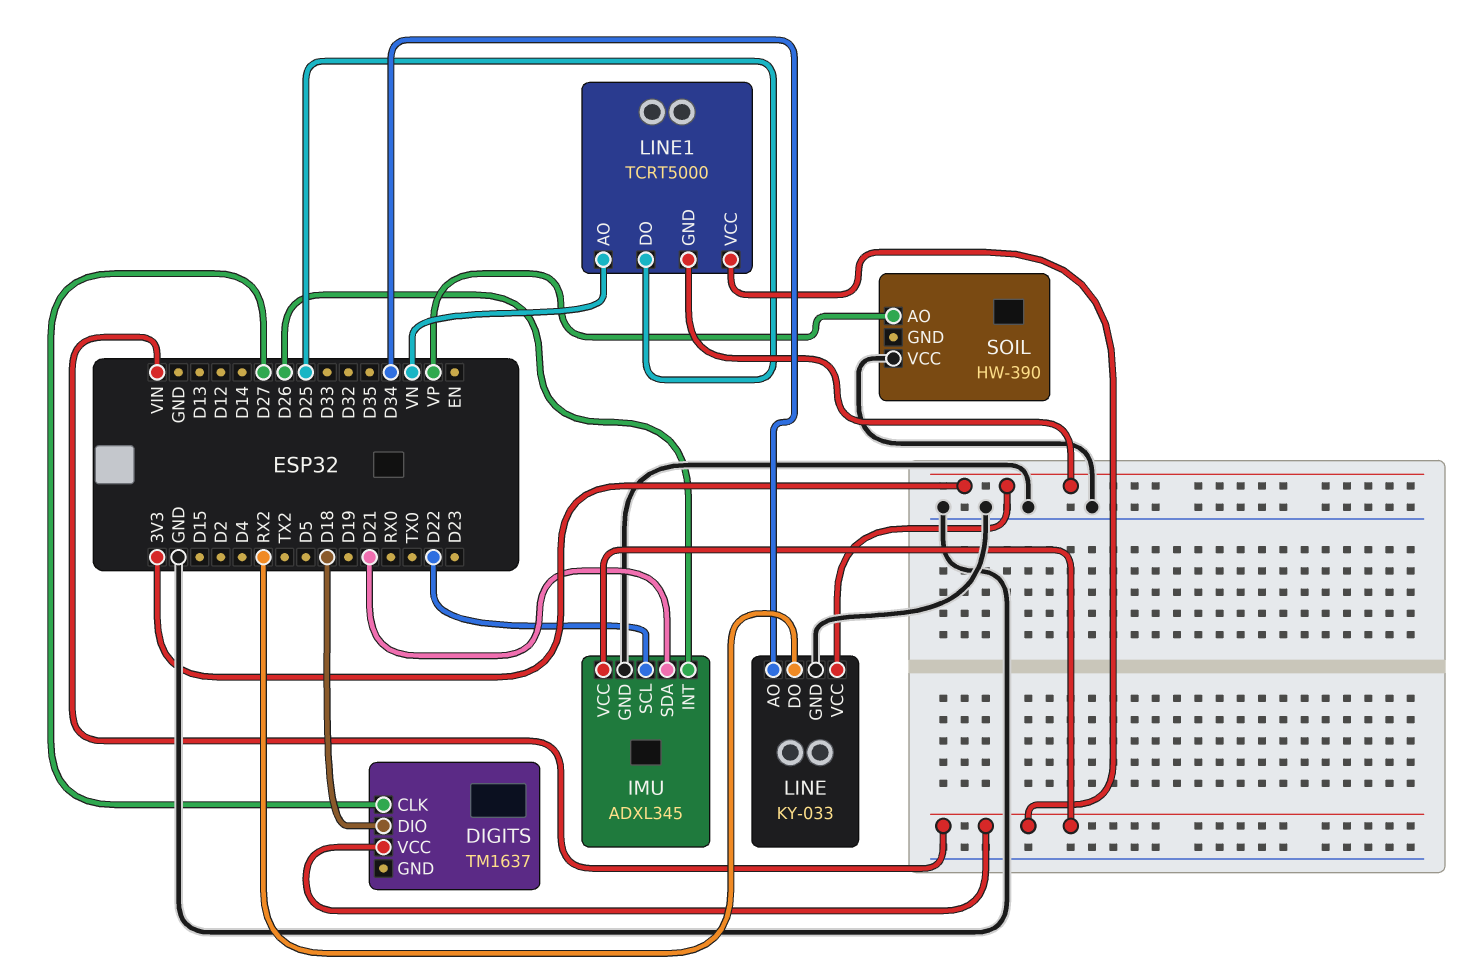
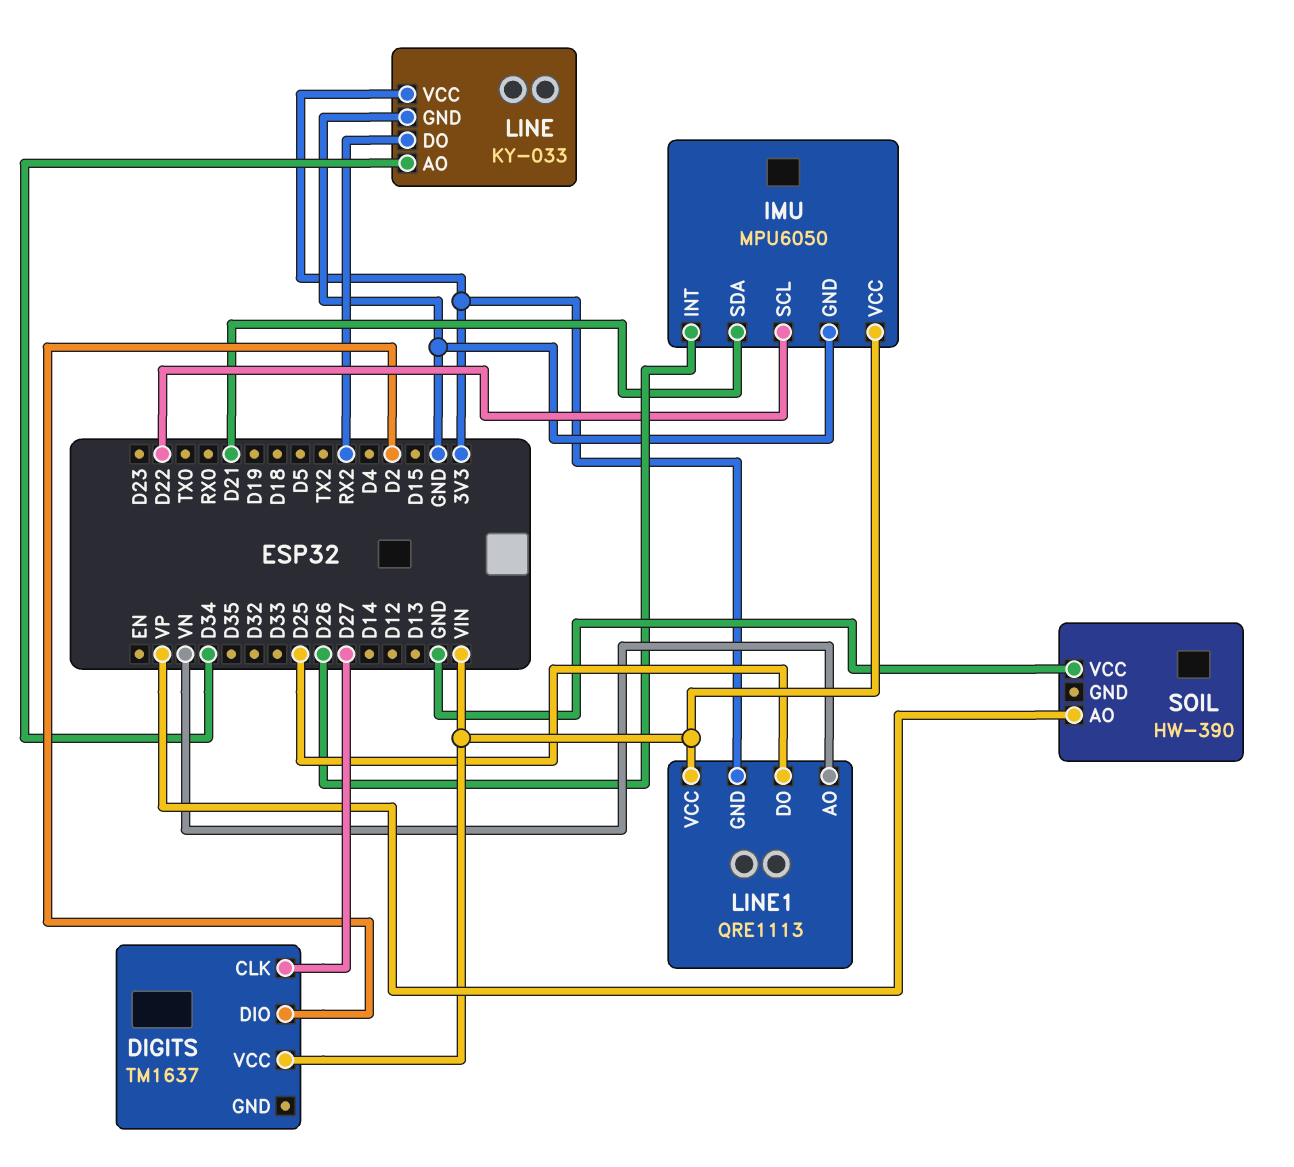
DIGITS pin DIO: D18 -> D2
IMU: ADXL345 -> MPU6050
LINE1: TCRT5000 -> QRE1113

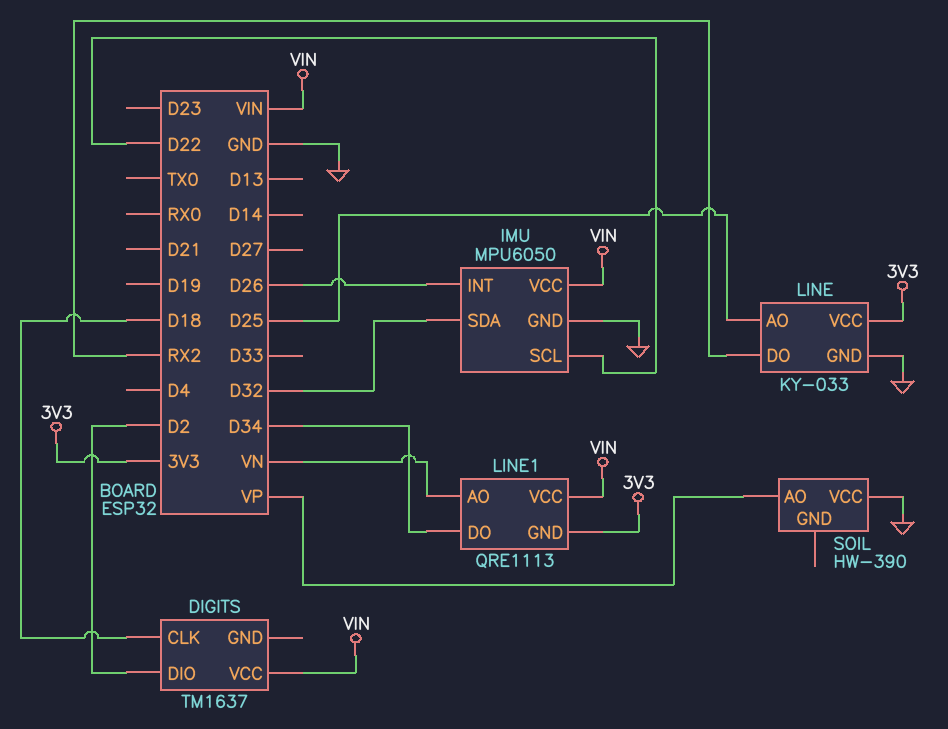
DIGITS pin CLK: D27 -> D18
IMU pin SDA: D21 -> D32
LINE pin AO: D34 -> D25
LINE1 pin DO: D25 -> D34

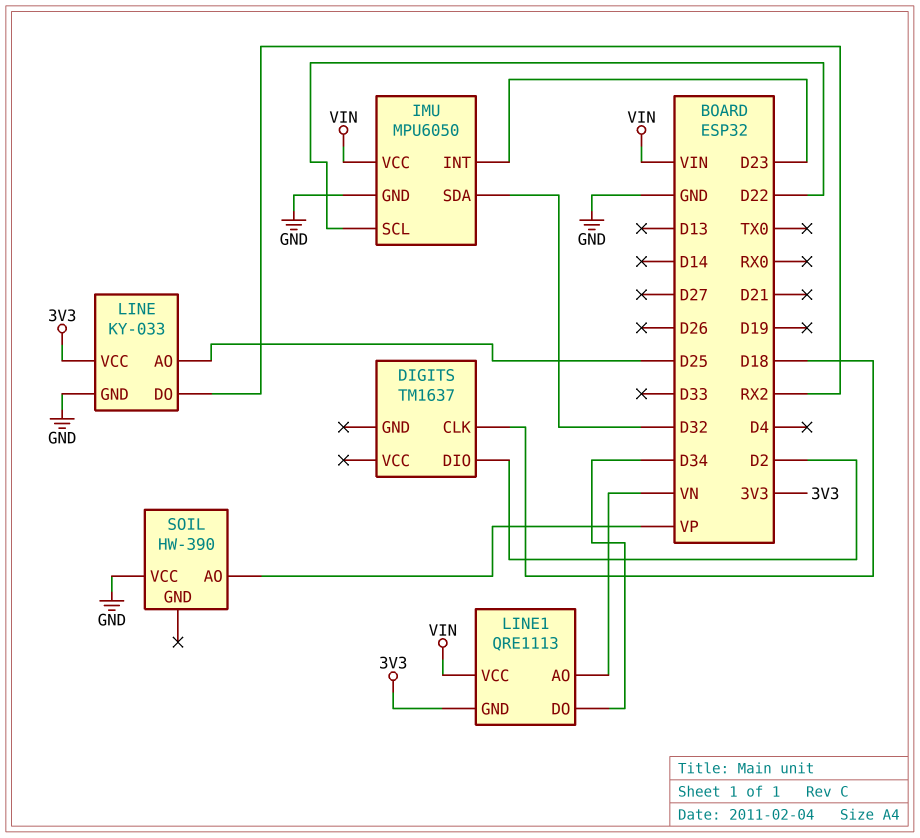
DIGITS pin VCC: VIN -> none
IMU pin INT: D26 -> D23

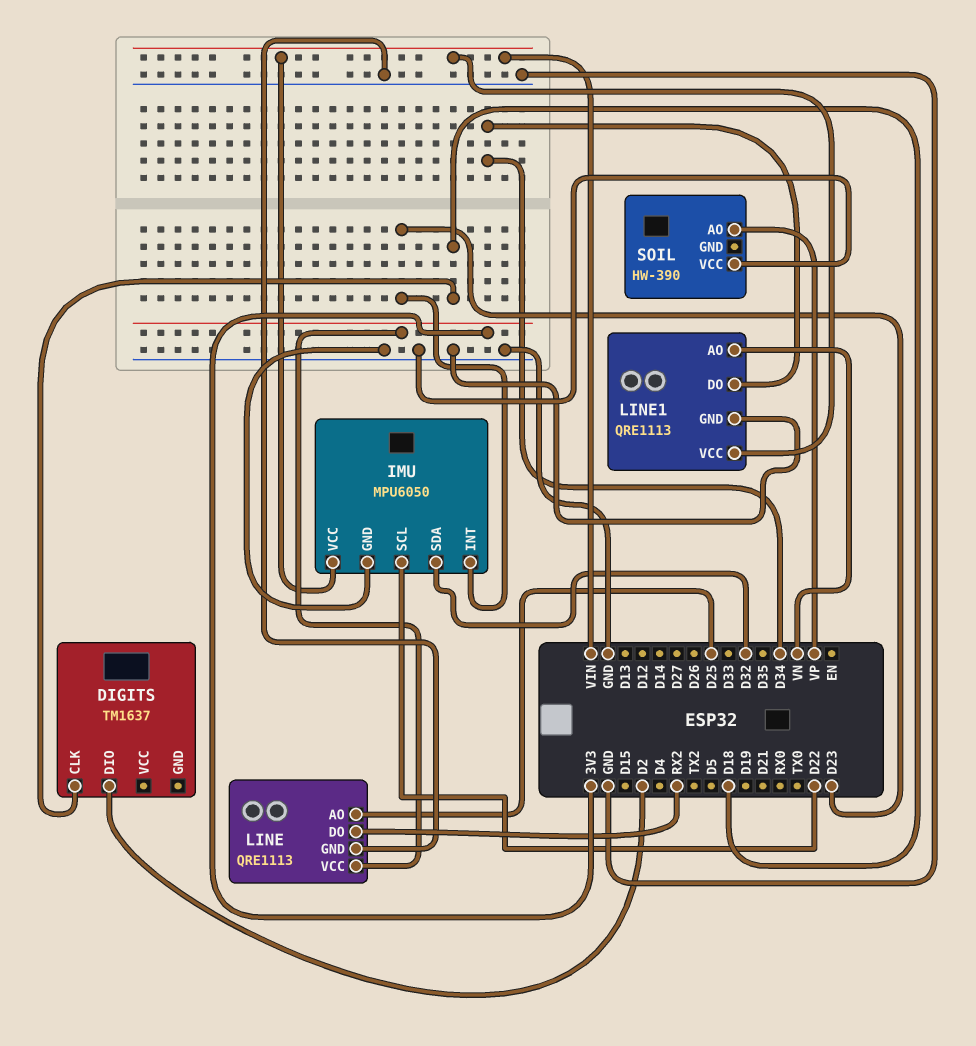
LINE: KY-033 -> QRE1113
LINE1 pin GND: 3V3 -> GND

